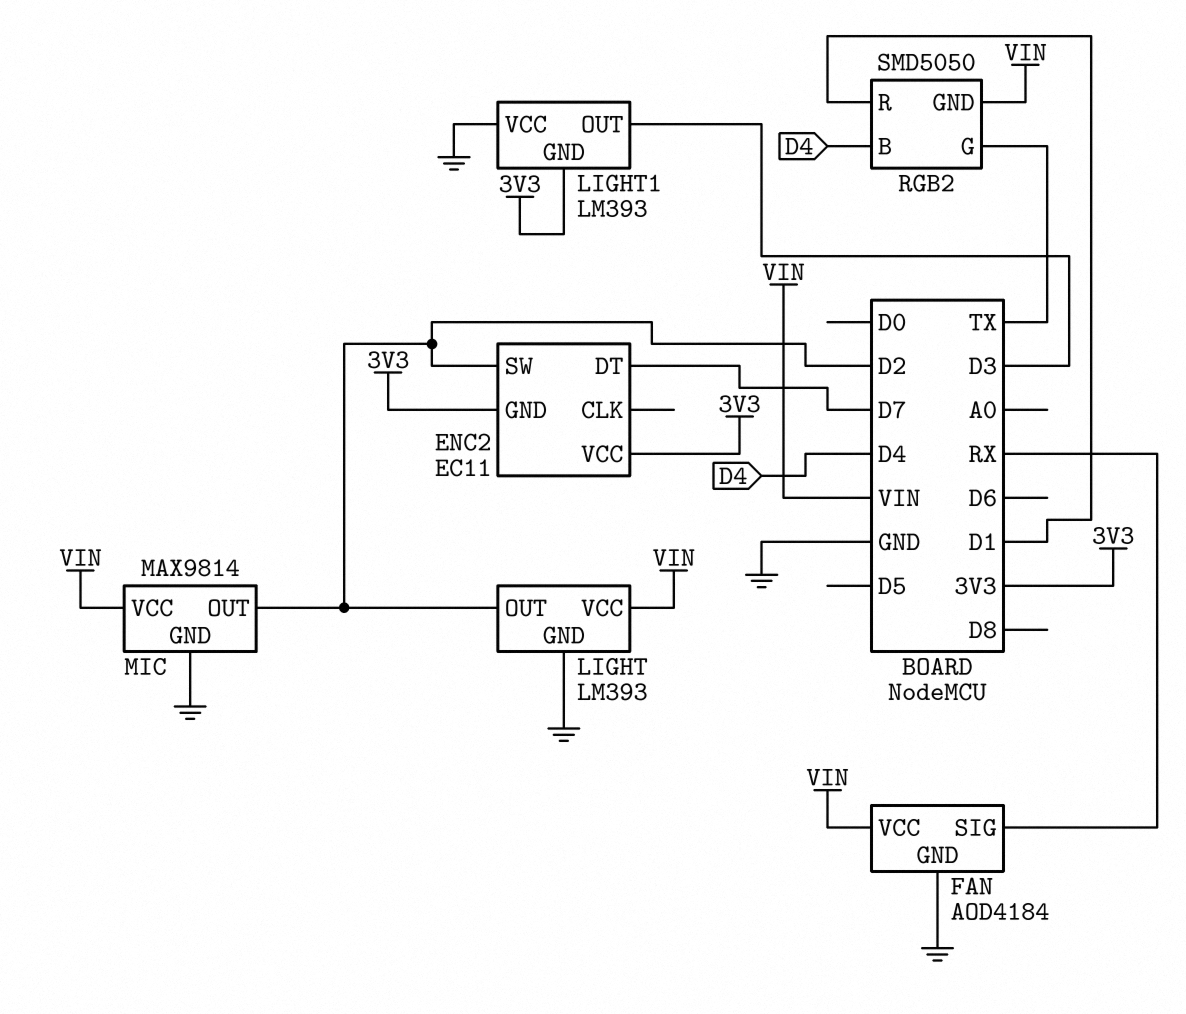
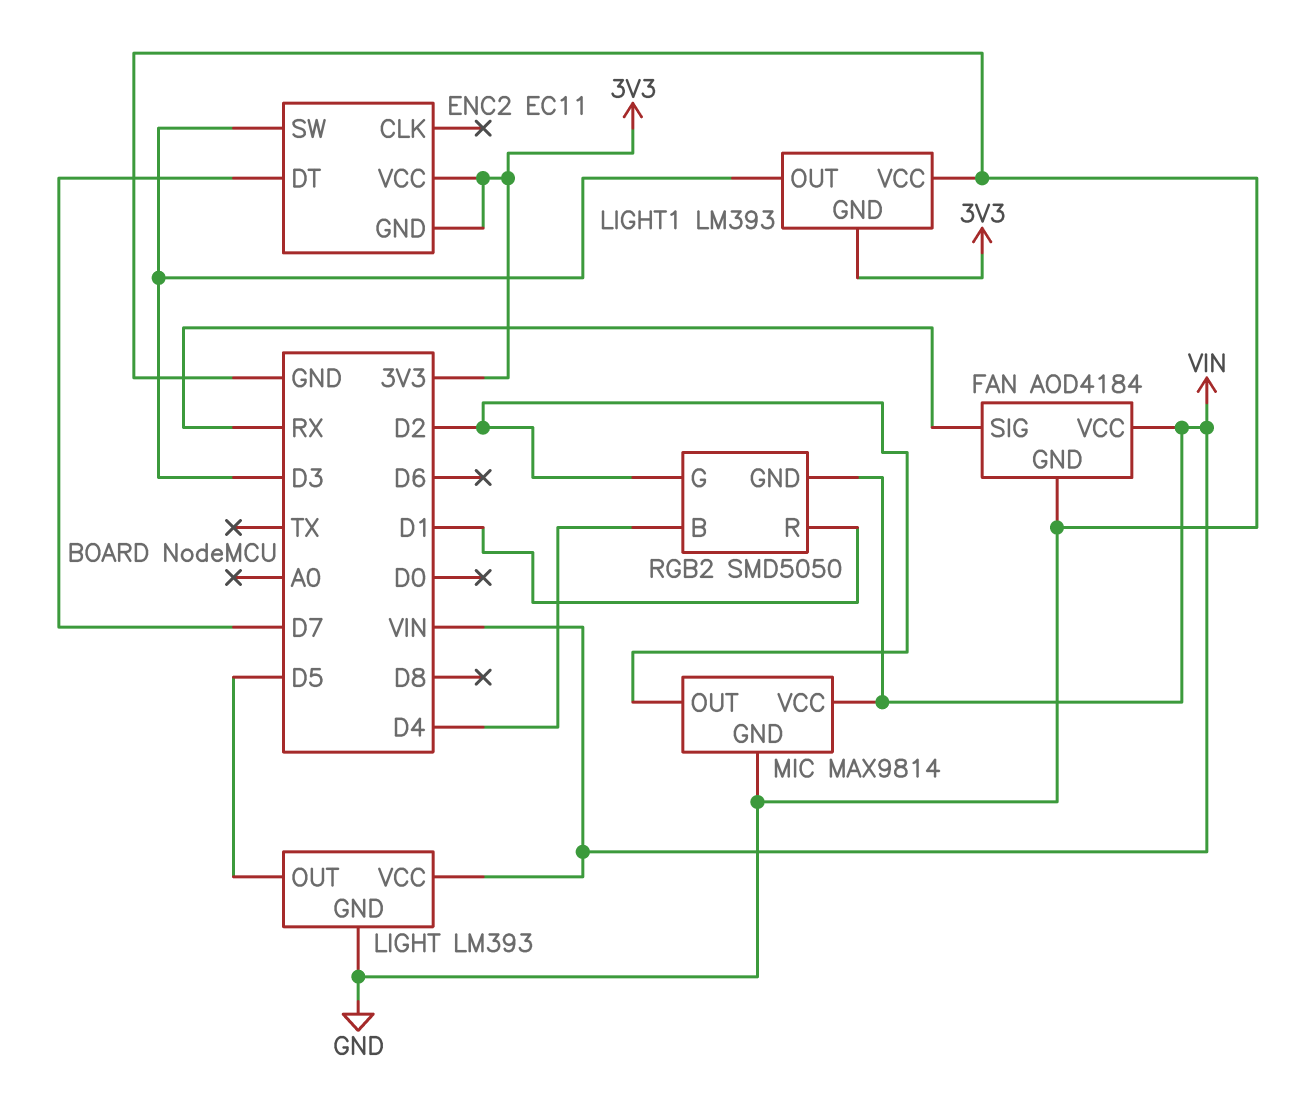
ENC2 pin SW: D2 -> D3
LIGHT pin OUT: D2 -> D5
RGB2 pin G: TX -> D2

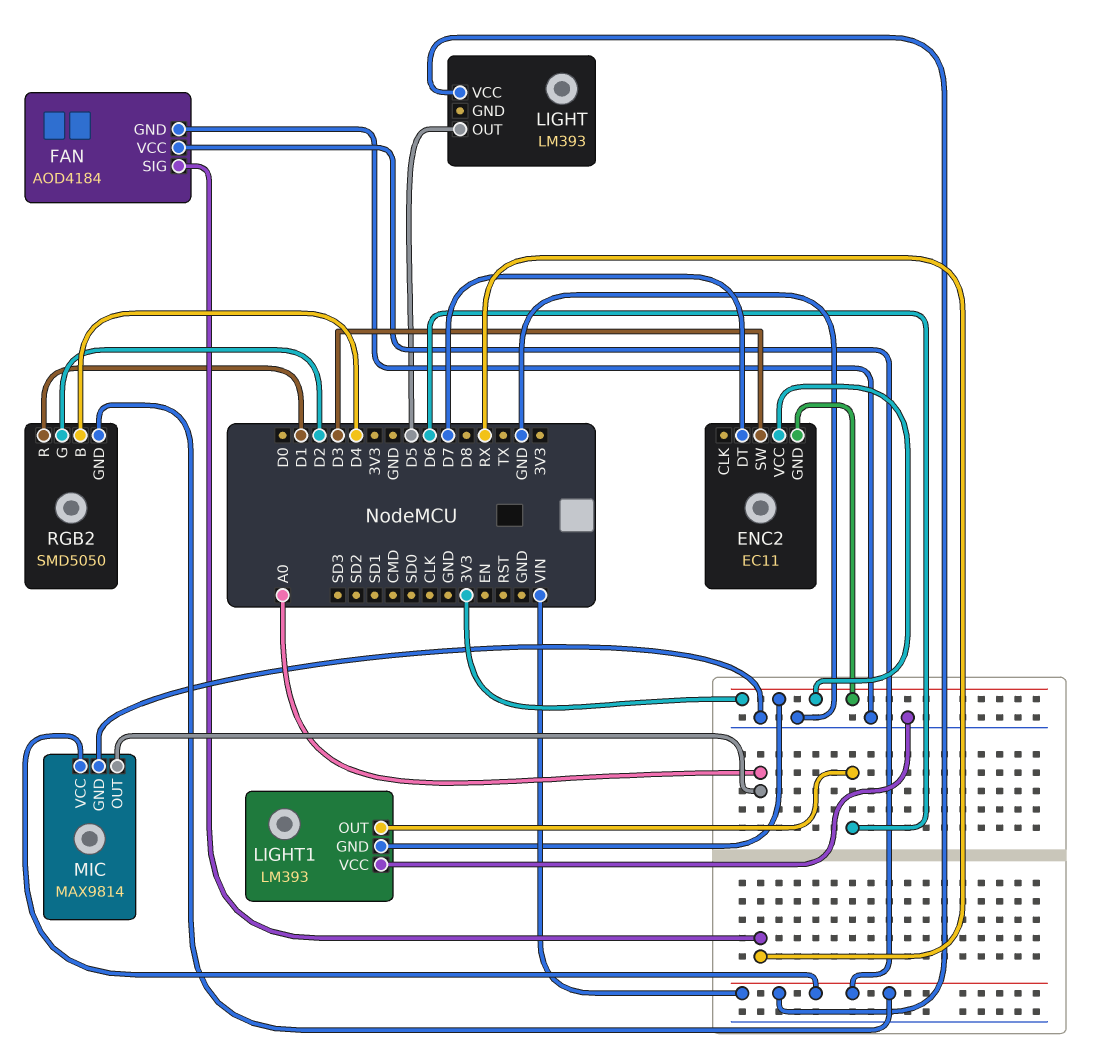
LIGHT pin GND: GND -> none
LIGHT1 pin OUT: D3 -> D6
MIC pin OUT: D2 -> A0

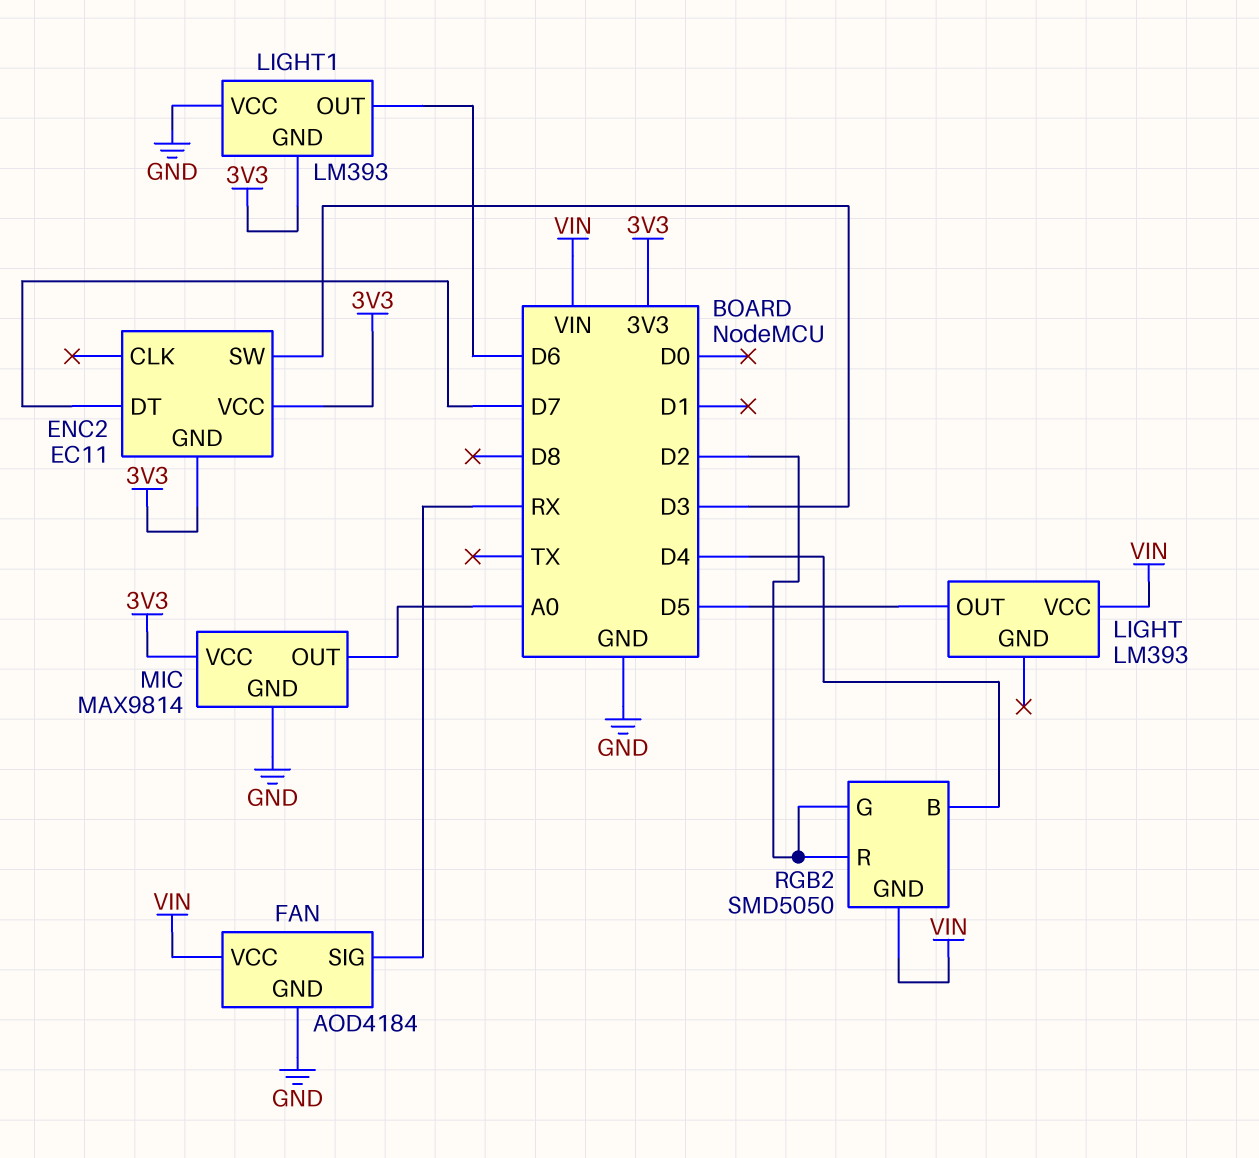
MIC pin VCC: VIN -> 3V3
RGB2 pin R: D1 -> D2

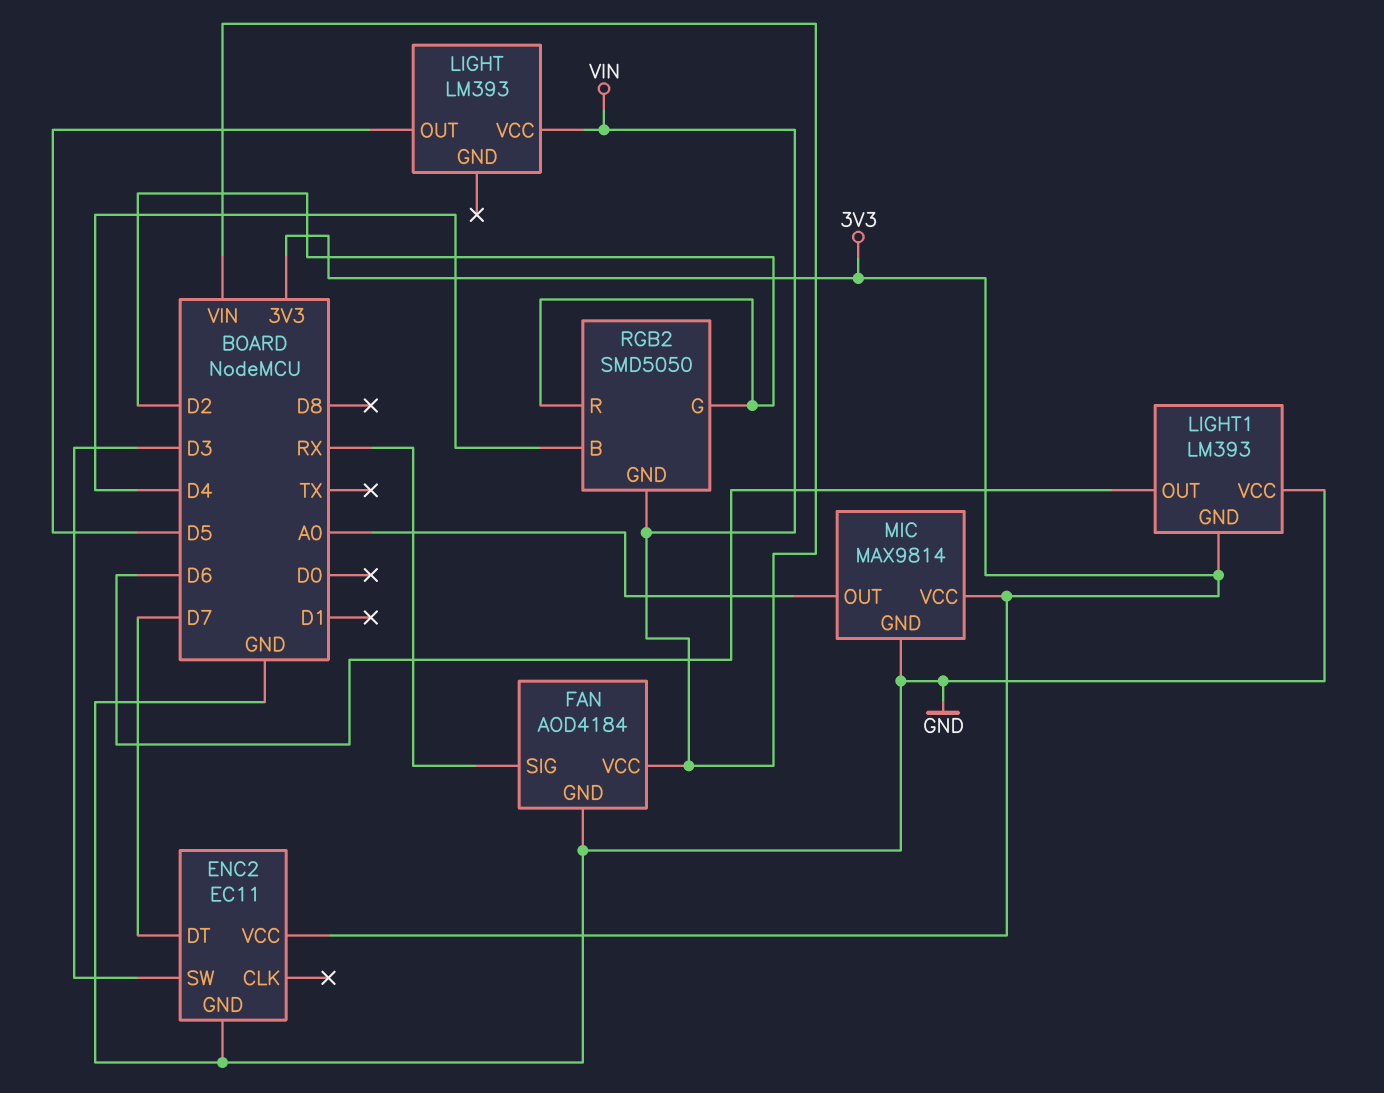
ENC2 pin GND: 3V3 -> GND

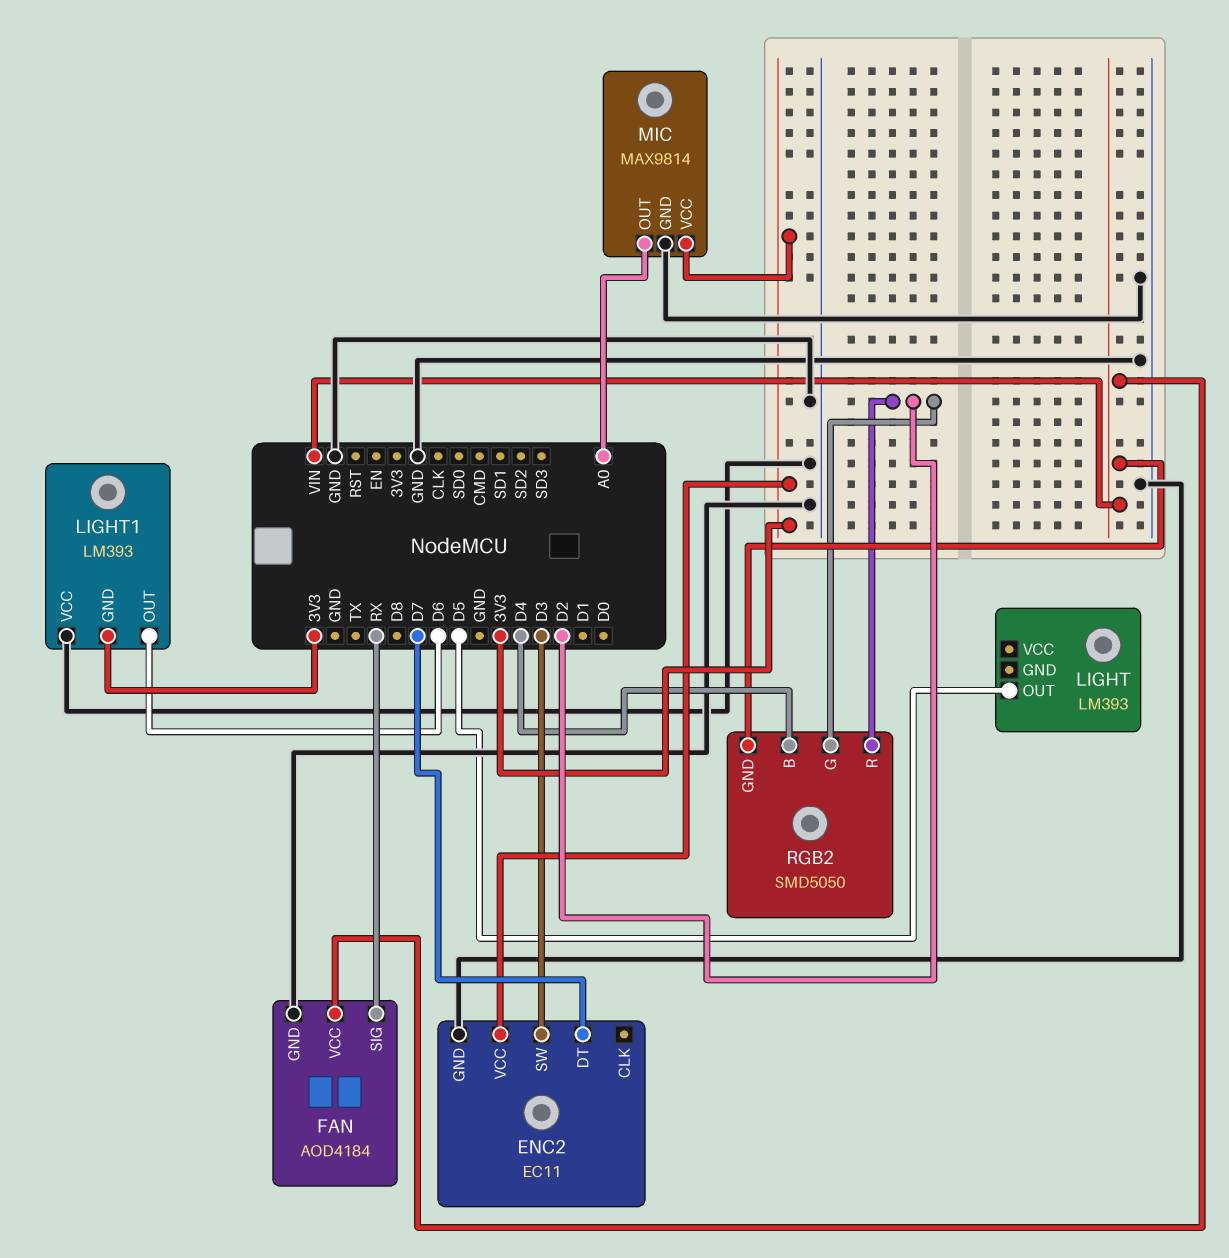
LIGHT pin VCC: VIN -> none

